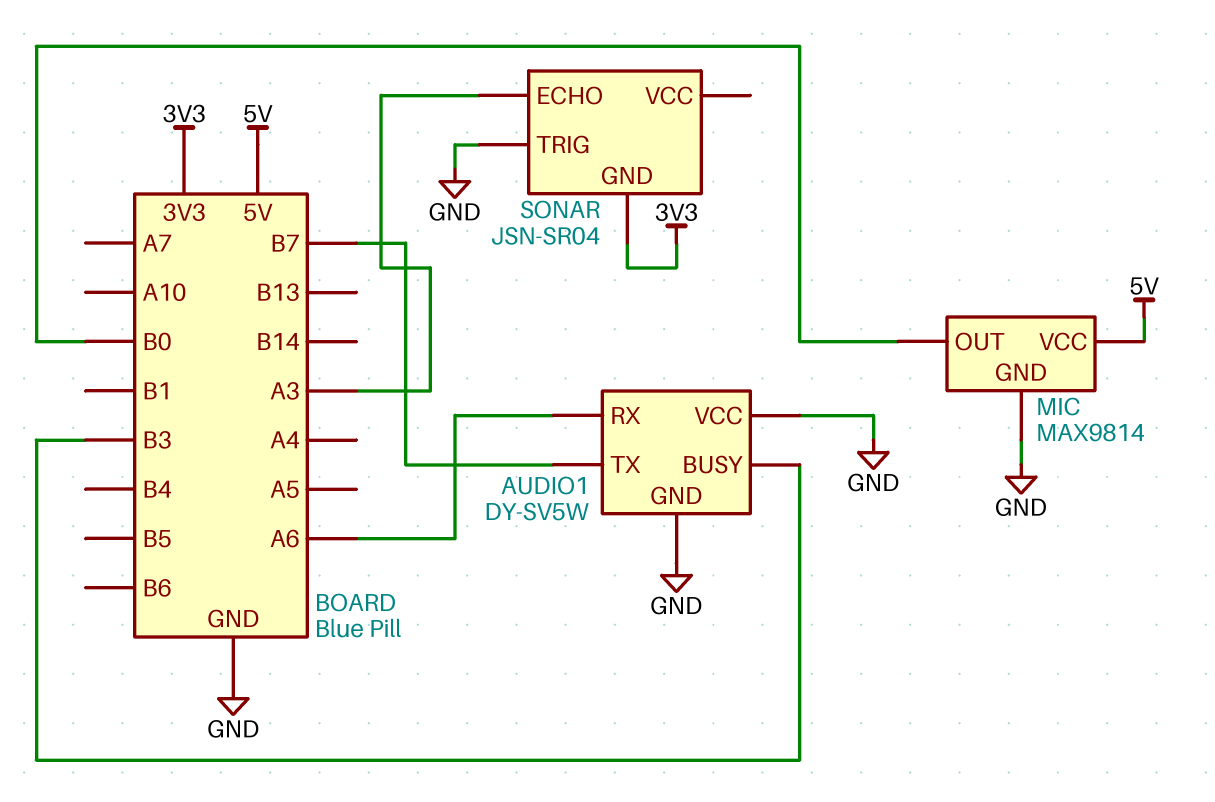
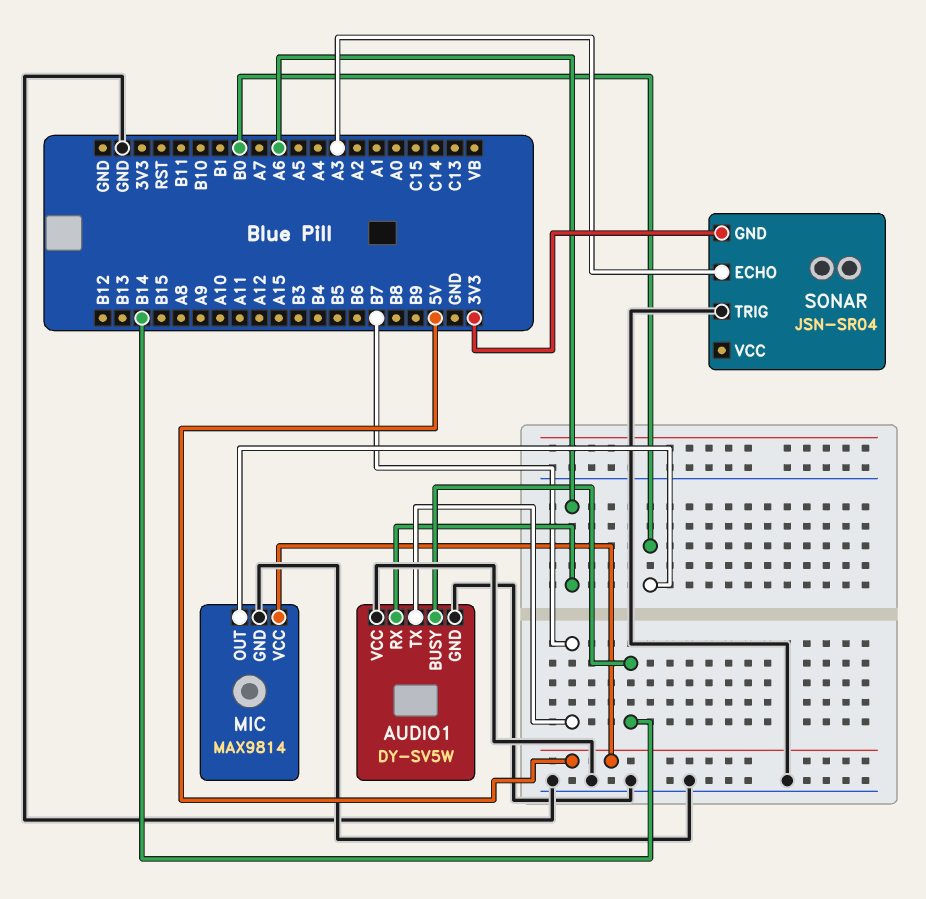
AUDIO1 pin BUSY: B3 -> B14

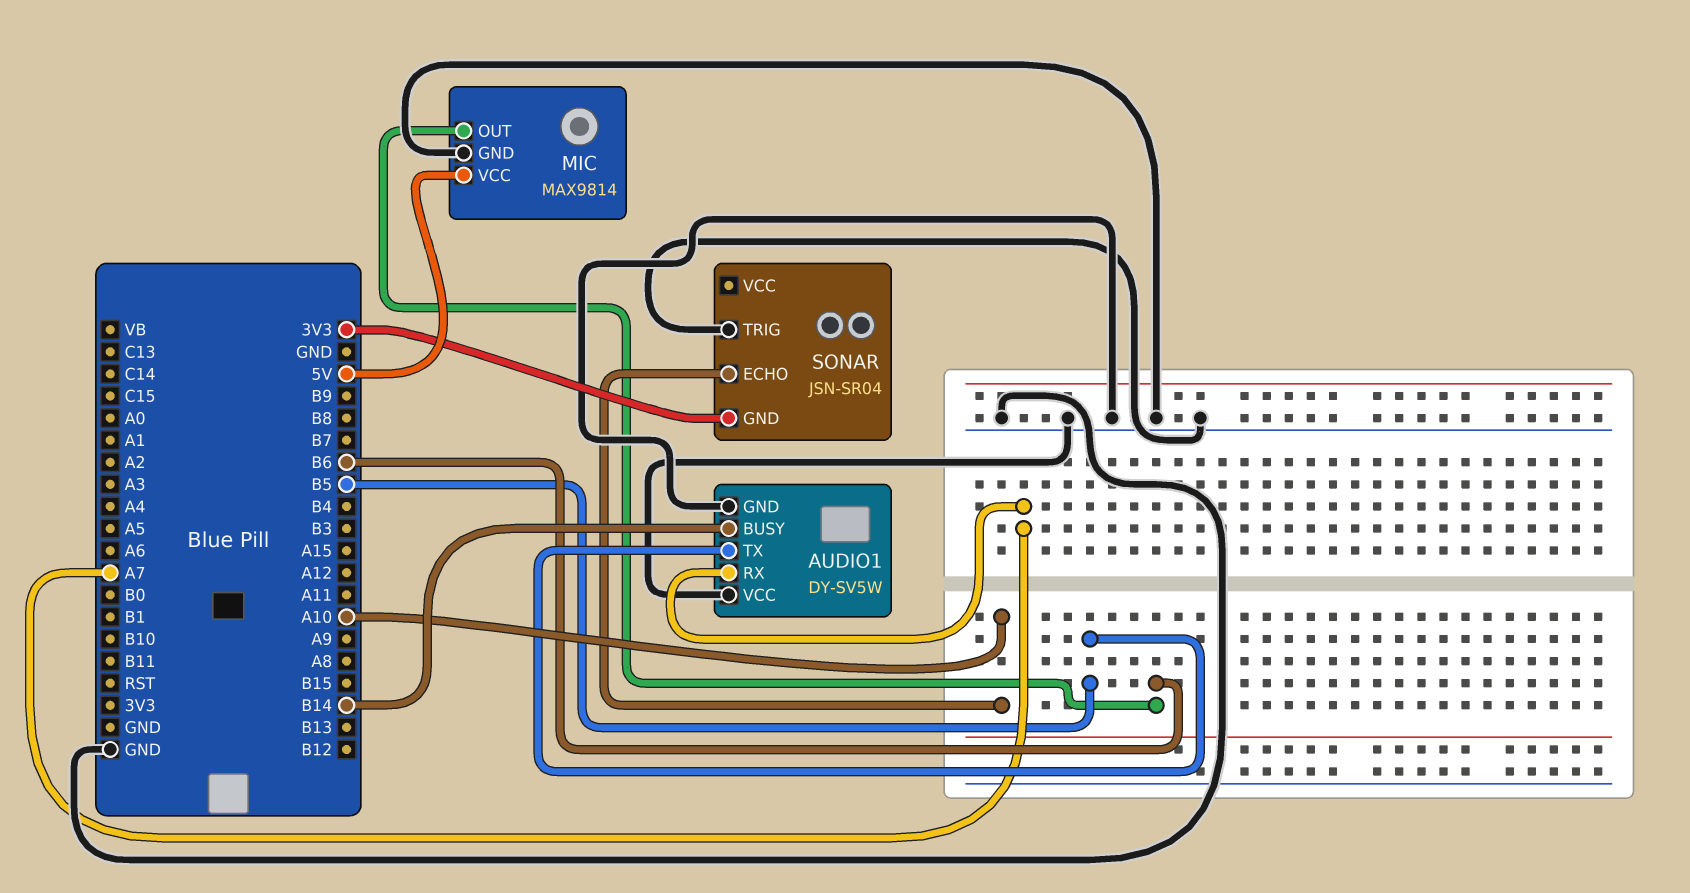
AUDIO1 pin RX: A6 -> A7
AUDIO1 pin TX: B7 -> B5
MIC pin OUT: B0 -> B6
SONAR pin ECHO: A3 -> A10

